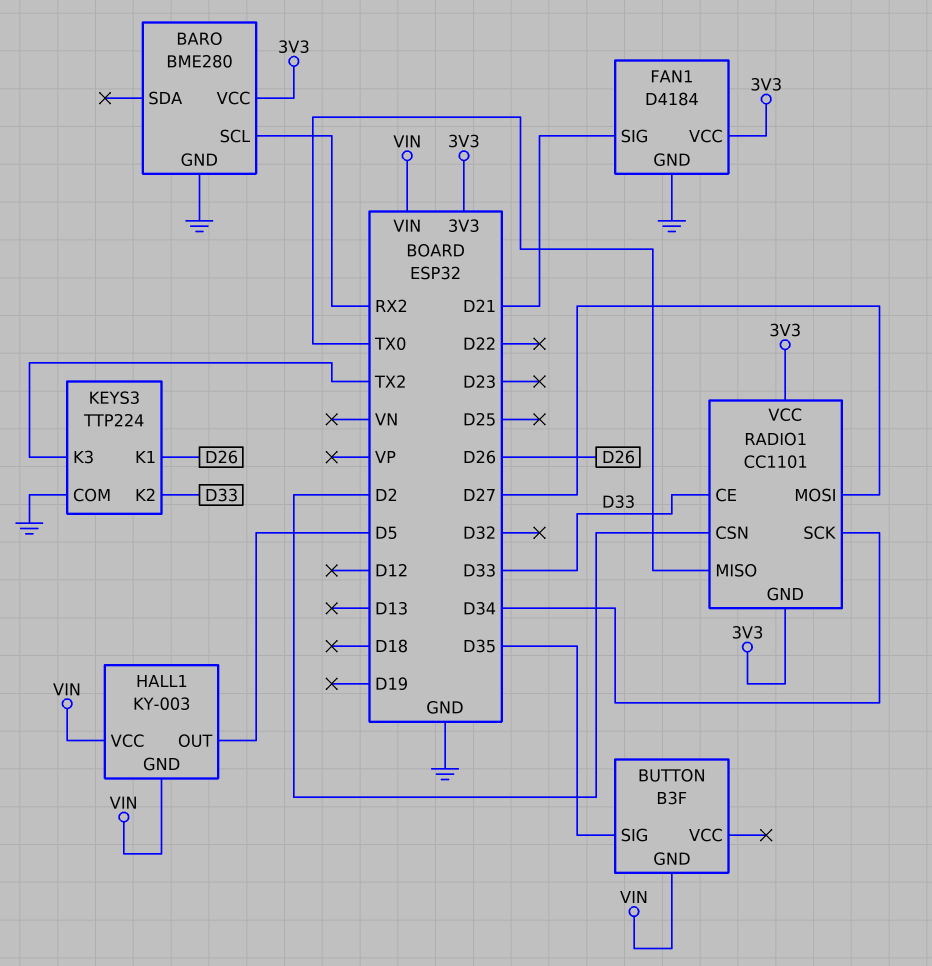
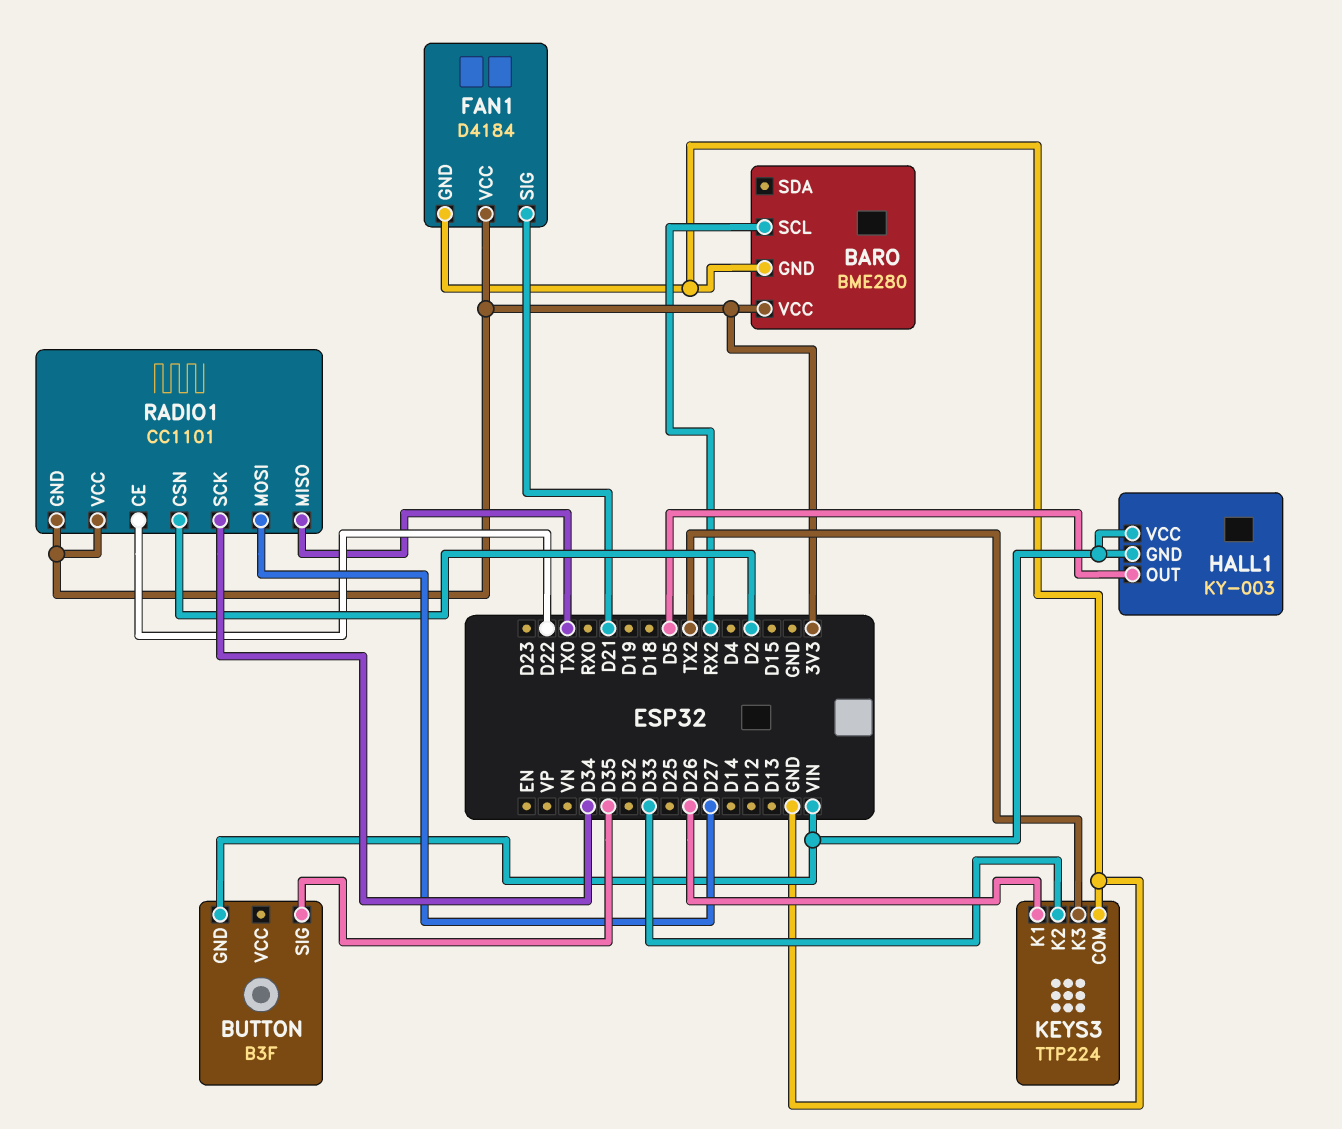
RADIO1 pin CE: D33 -> D22

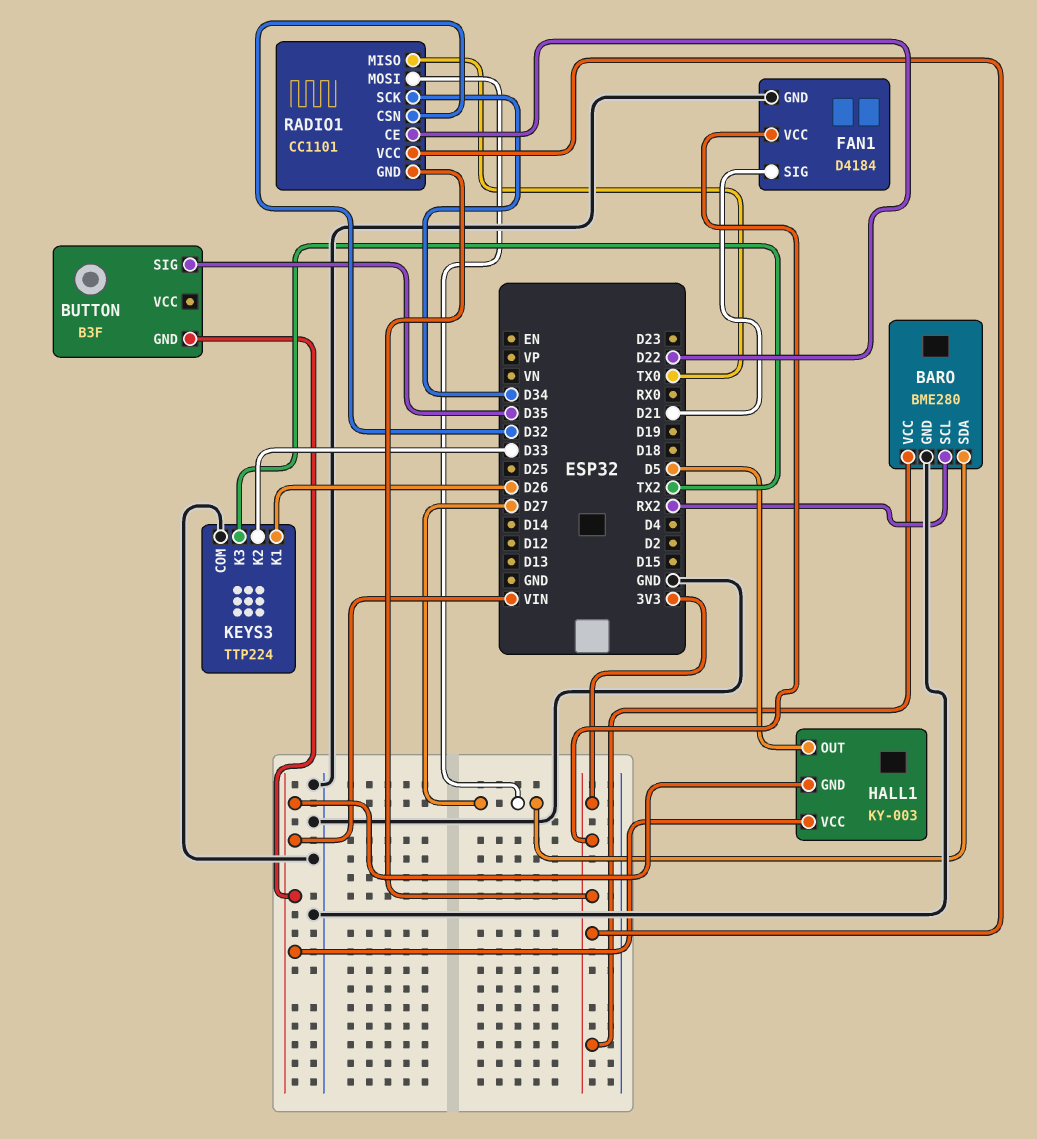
BARO pin SDA: none -> D27
RADIO1 pin CSN: D2 -> D32

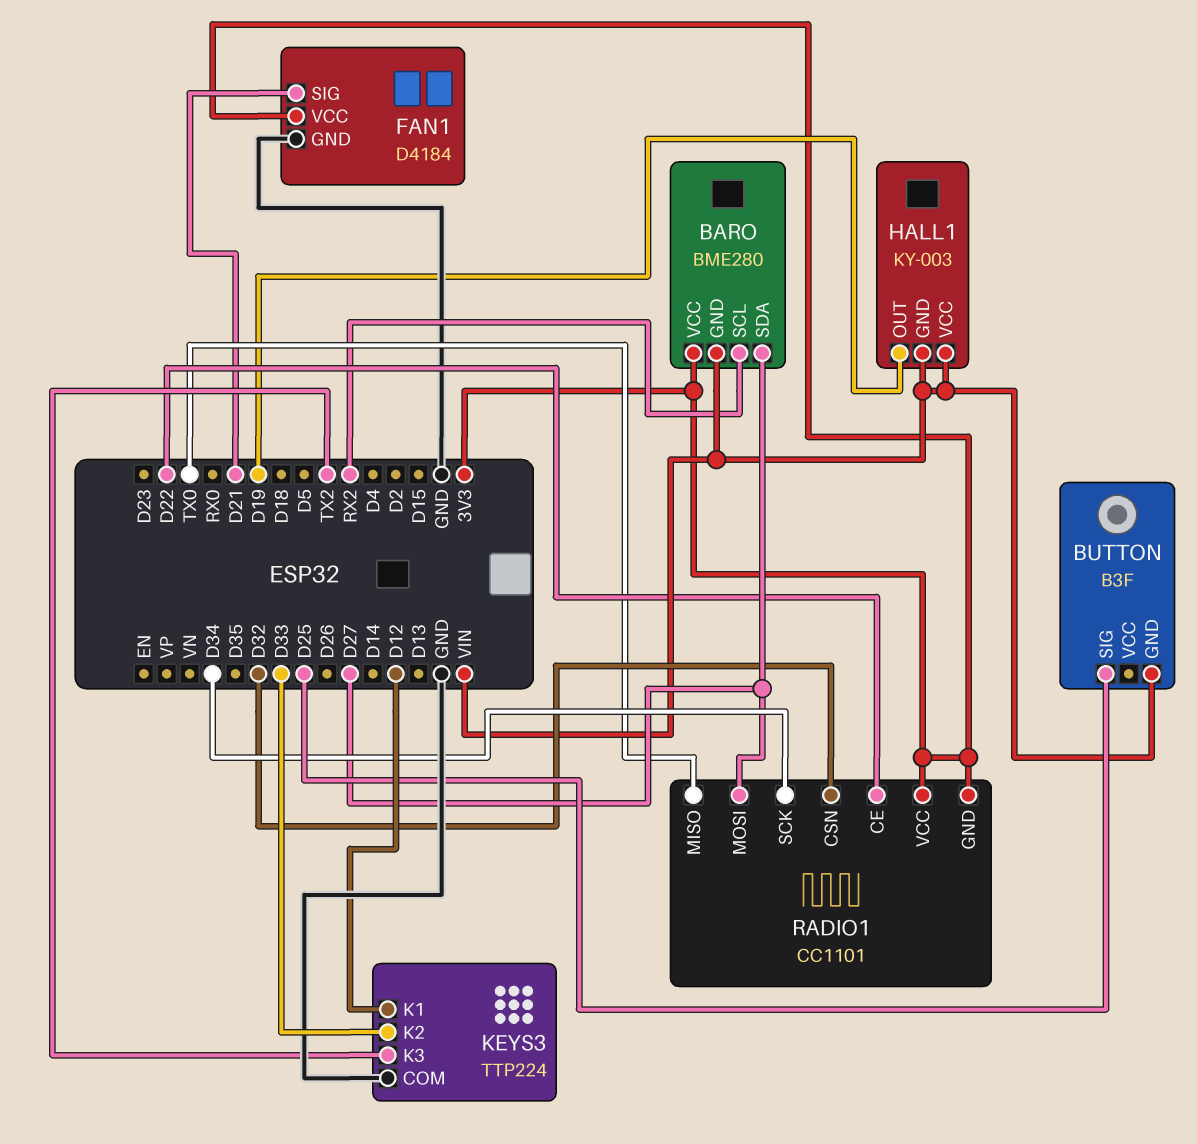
BARO pin GND: GND -> VIN
BUTTON pin SIG: D35 -> D25
HALL1 pin OUT: D5 -> D19
KEYS3 pin K1: D26 -> D12

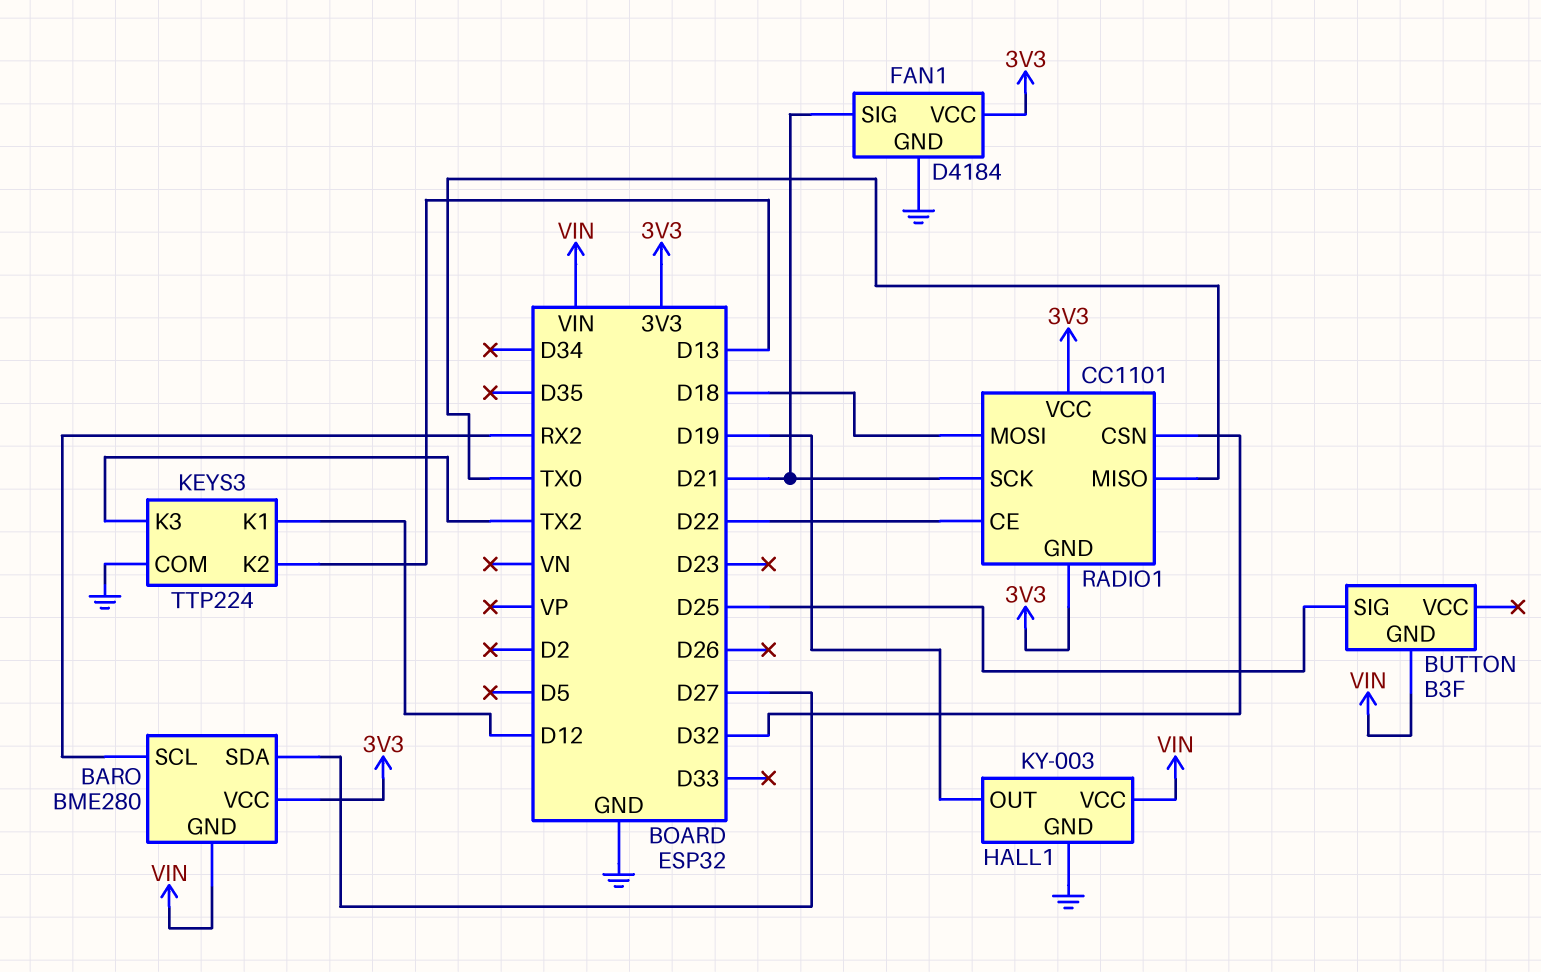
HALL1 pin GND: VIN -> GND
KEYS3 pin K2: D33 -> D13
RADIO1 pin MOSI: D27 -> D18
RADIO1 pin SCK: D34 -> D21

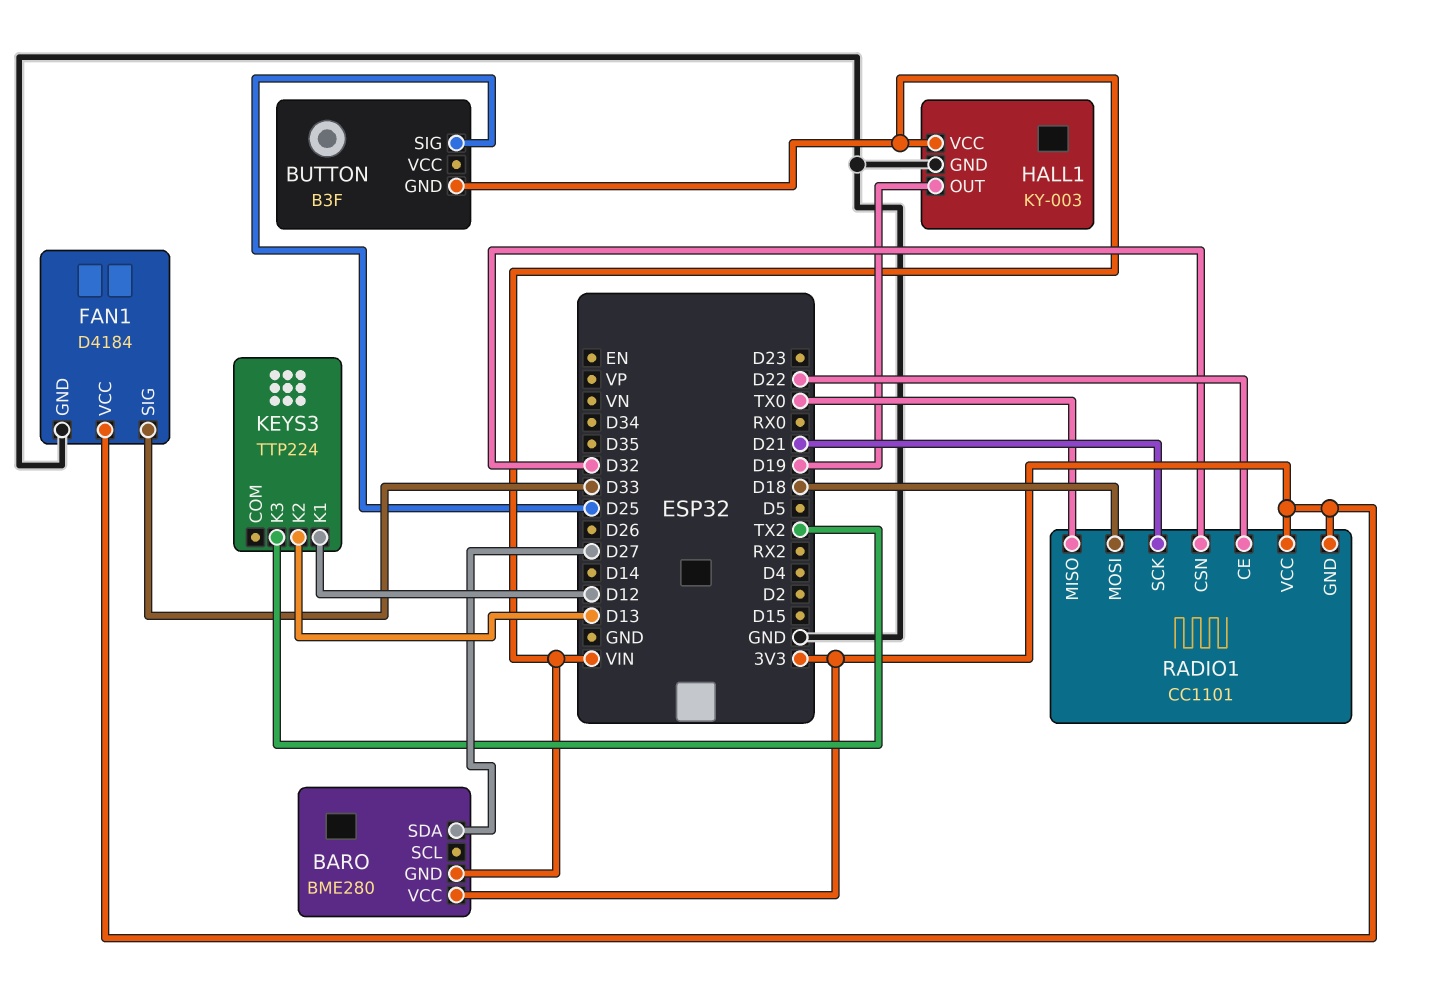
BARO pin SCL: RX2 -> none
FAN1 pin SIG: D21 -> D33
KEYS3 pin COM: GND -> none

